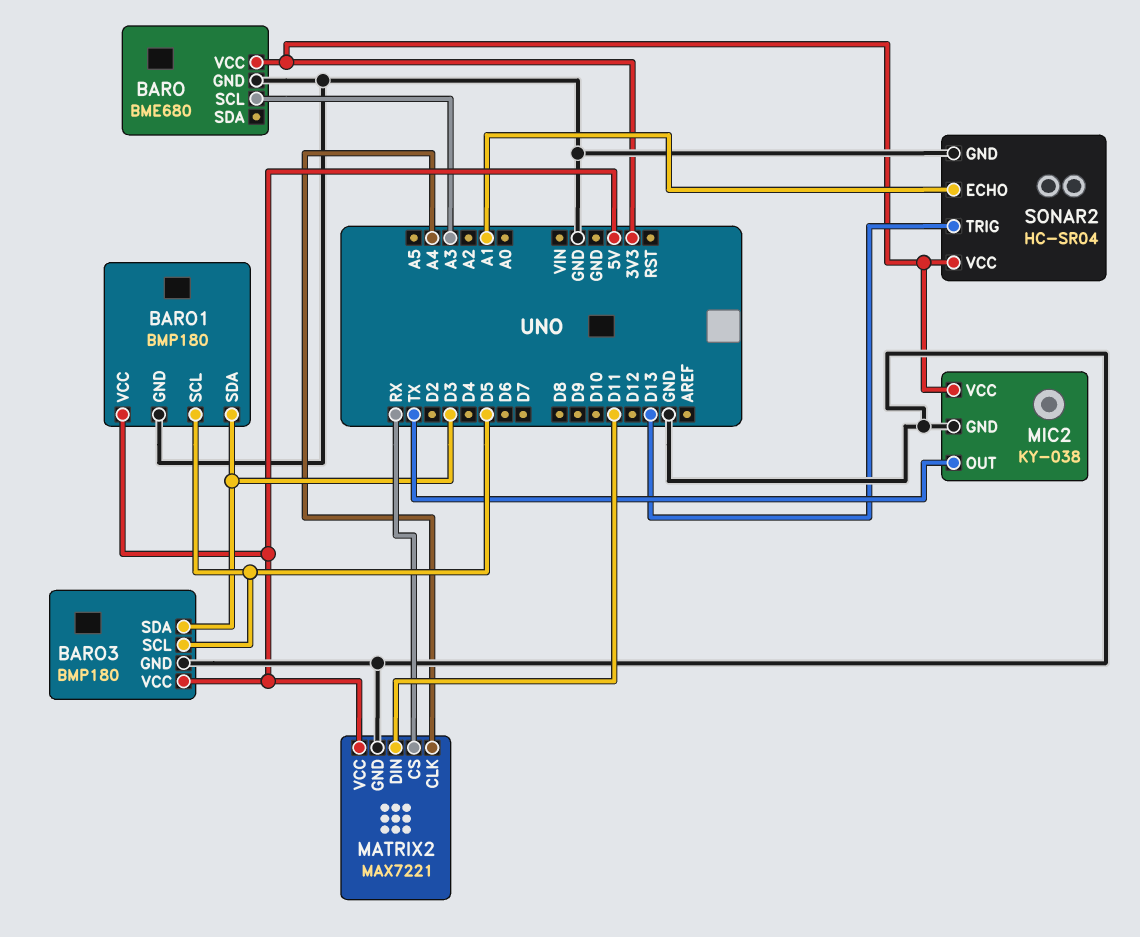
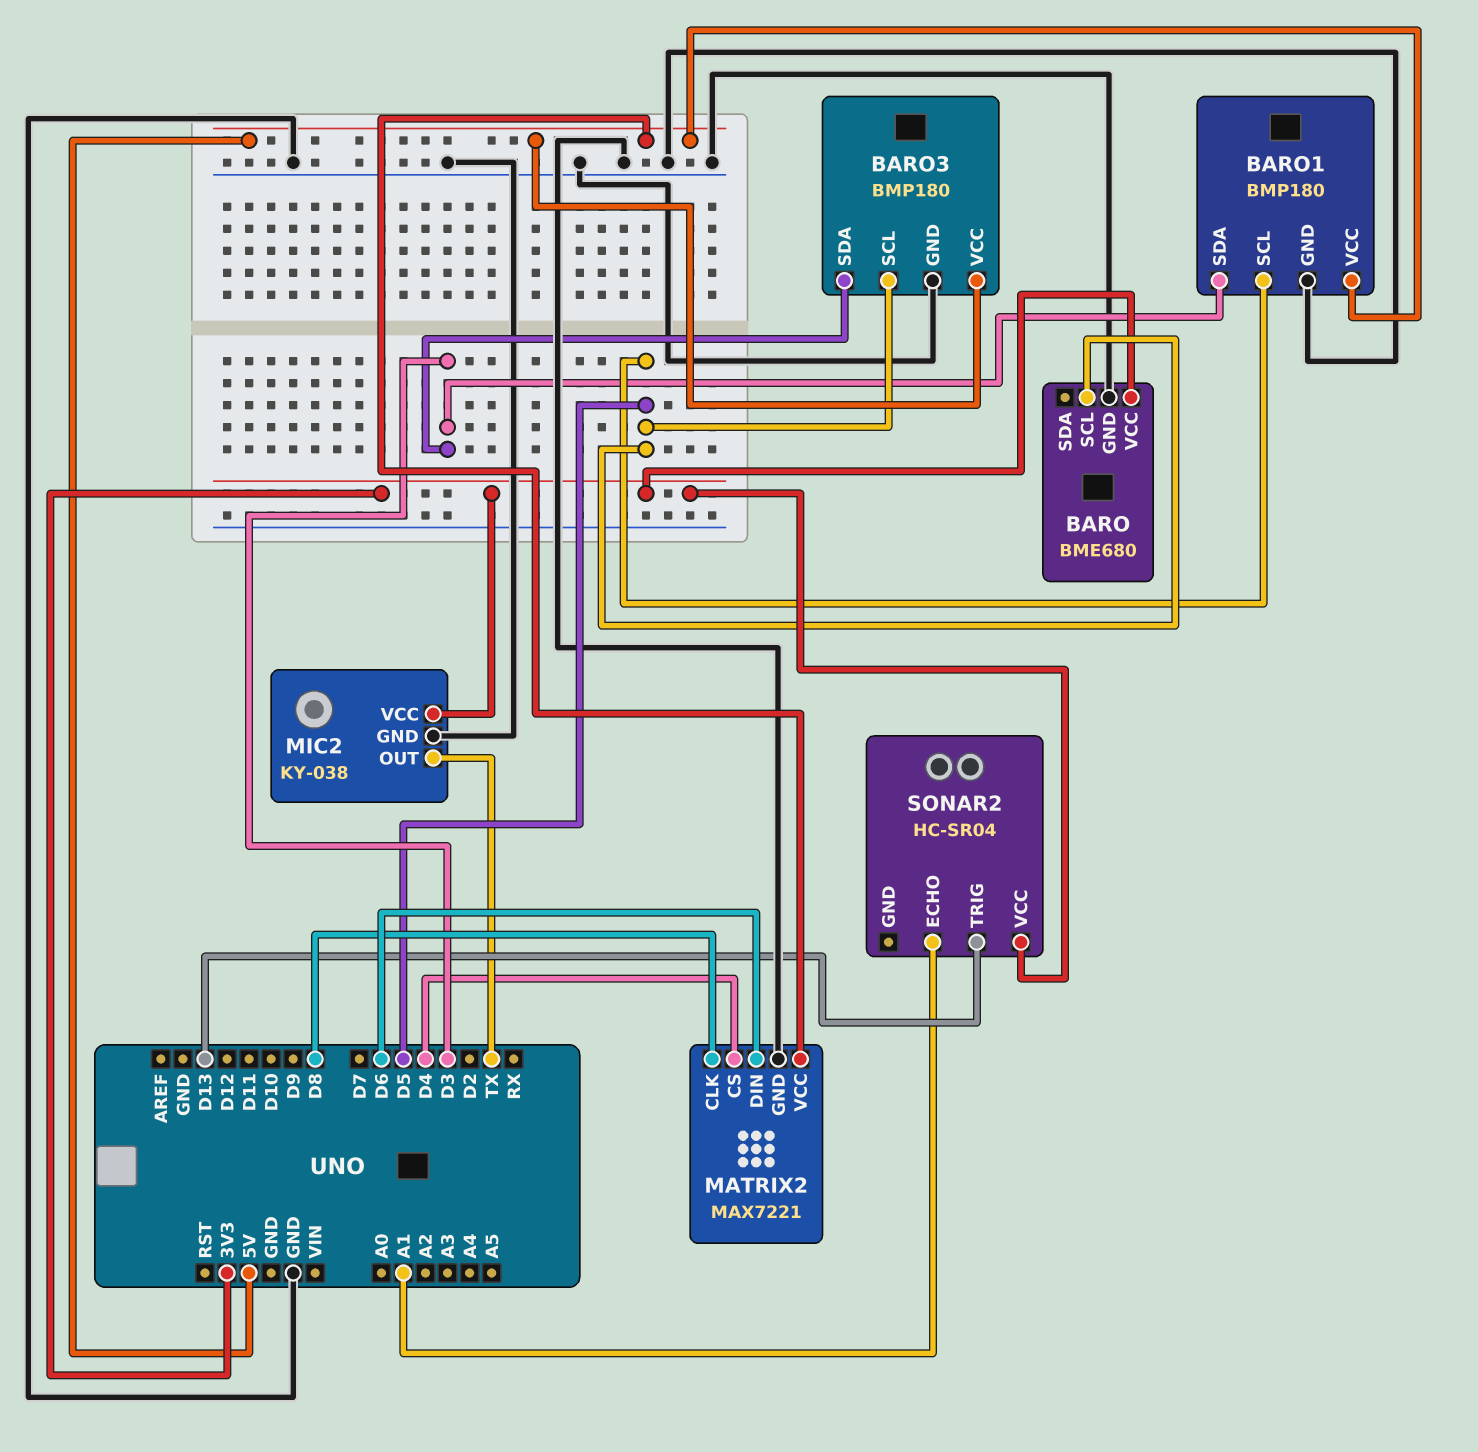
BARO pin SCL: A3 -> D5
MATRIX2 pin CLK: A4 -> D8
MATRIX2 pin CS: RX -> D4
MATRIX2 pin DIN: D11 -> D6
SONAR2 pin GND: GND -> none

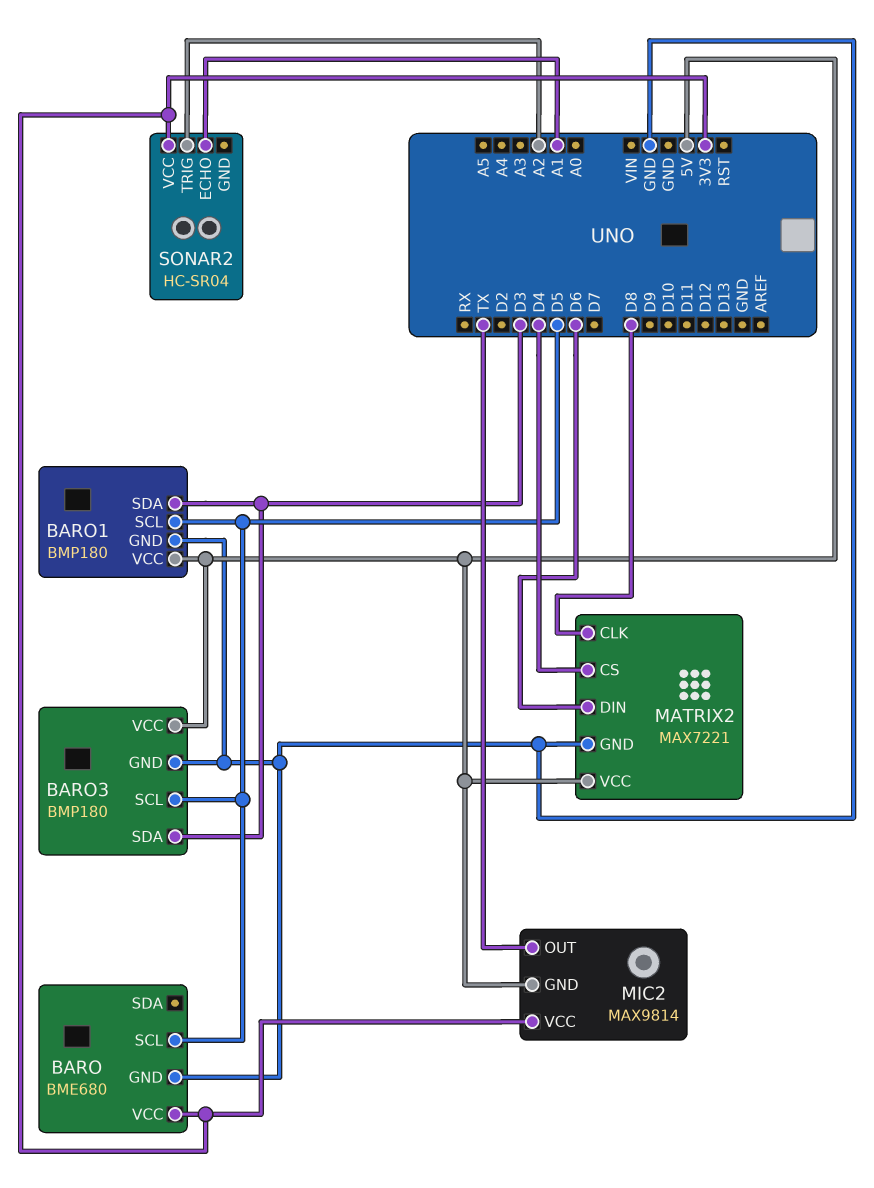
MIC2: KY-038 -> MAX9814
MIC2 pin GND: GND -> 5V
SONAR2 pin TRIG: D13 -> A2

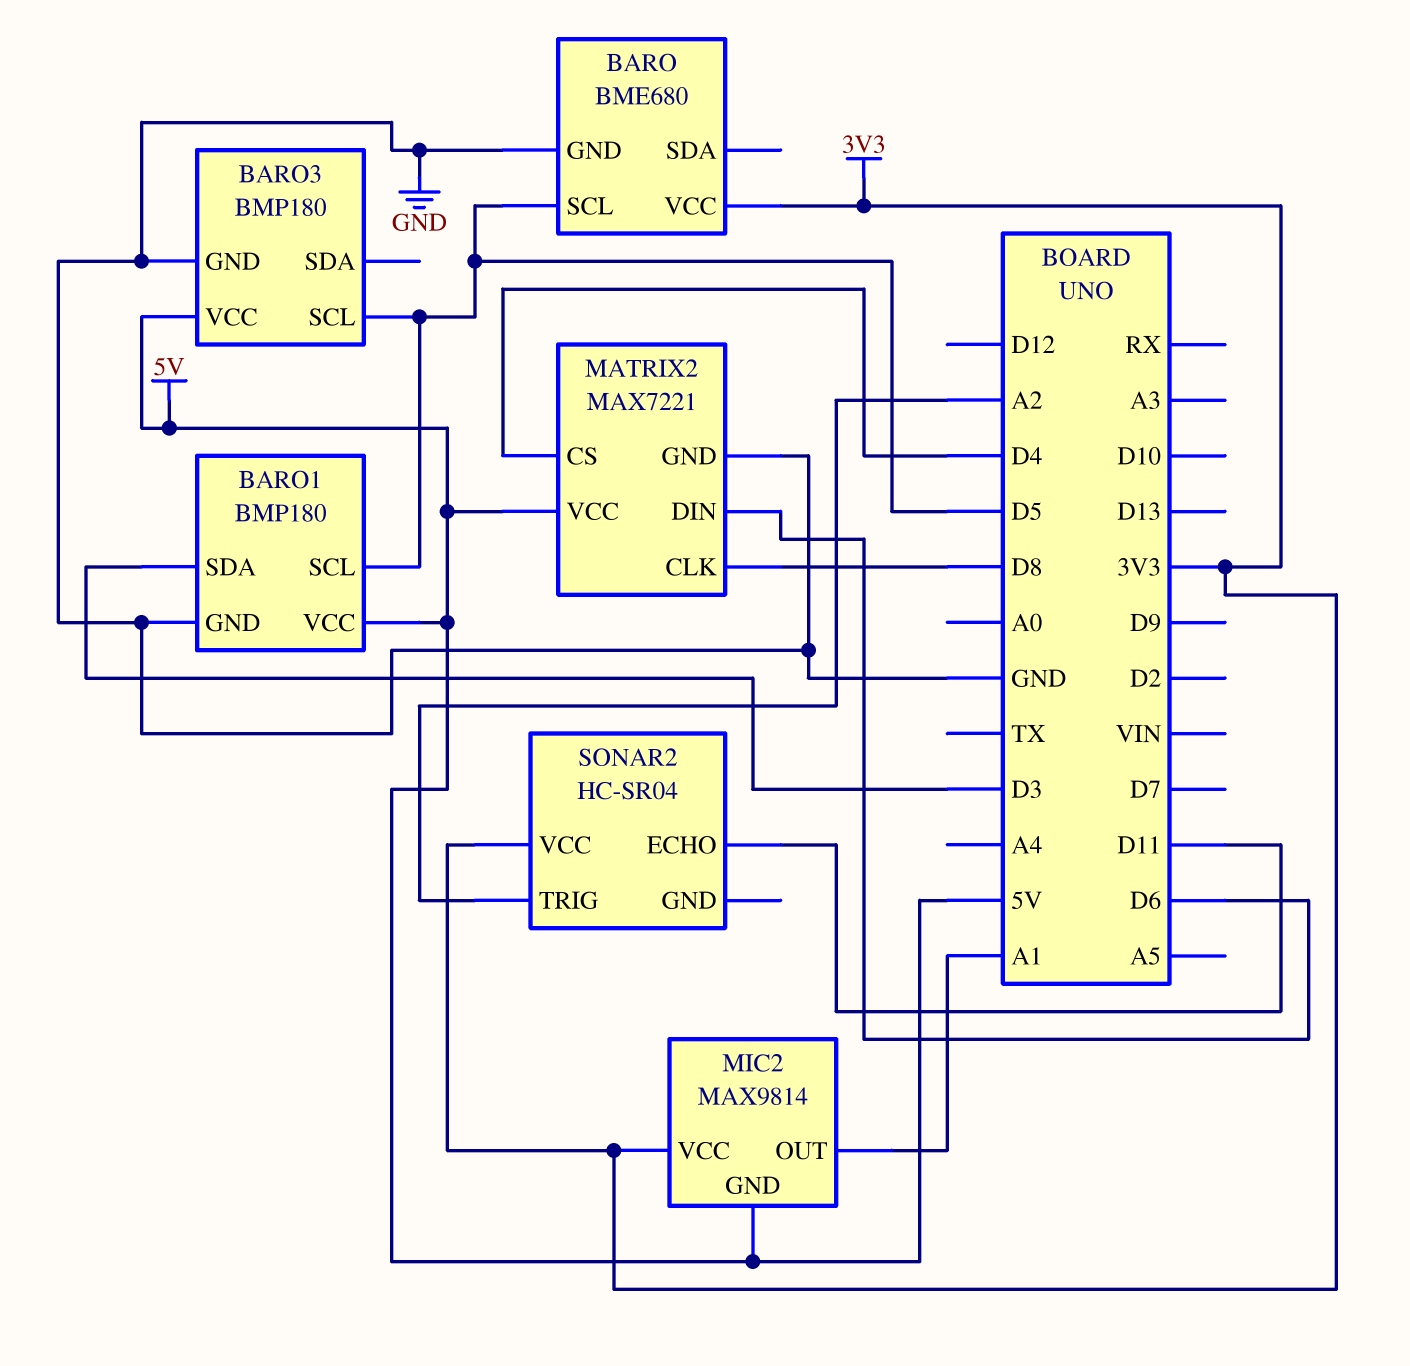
BARO3 pin SDA: D3 -> none
MIC2 pin OUT: TX -> A1
SONAR2 pin ECHO: A1 -> D11

